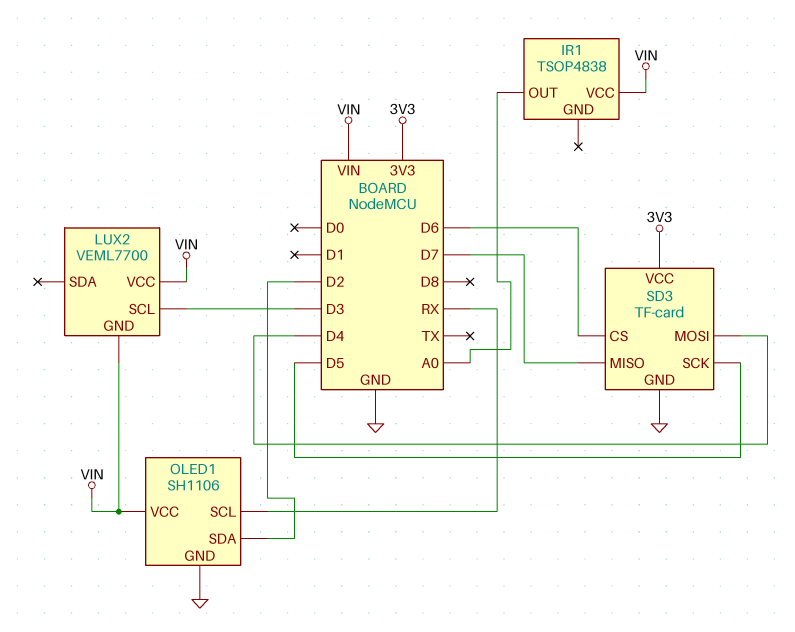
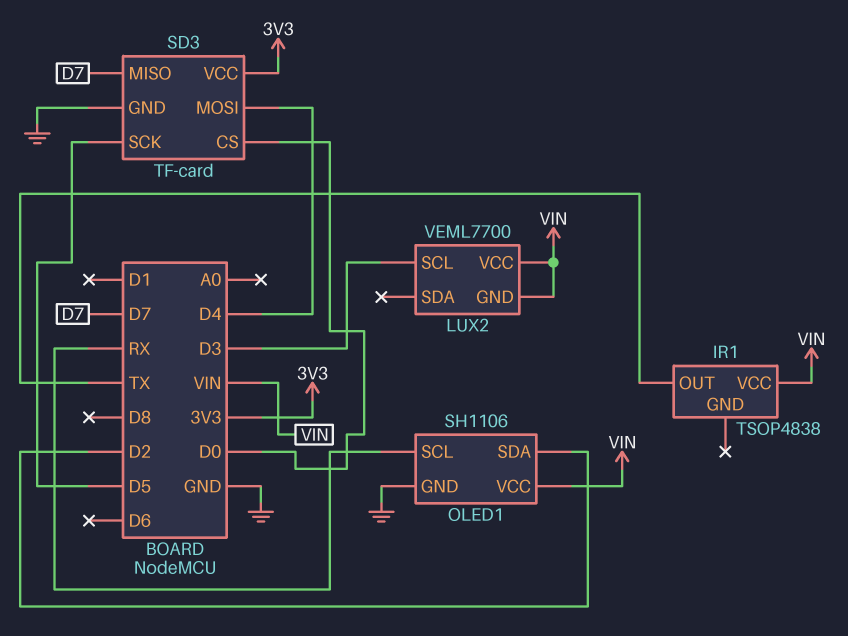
IR1 pin OUT: A0 -> TX
SD3 pin CS: D6 -> D0

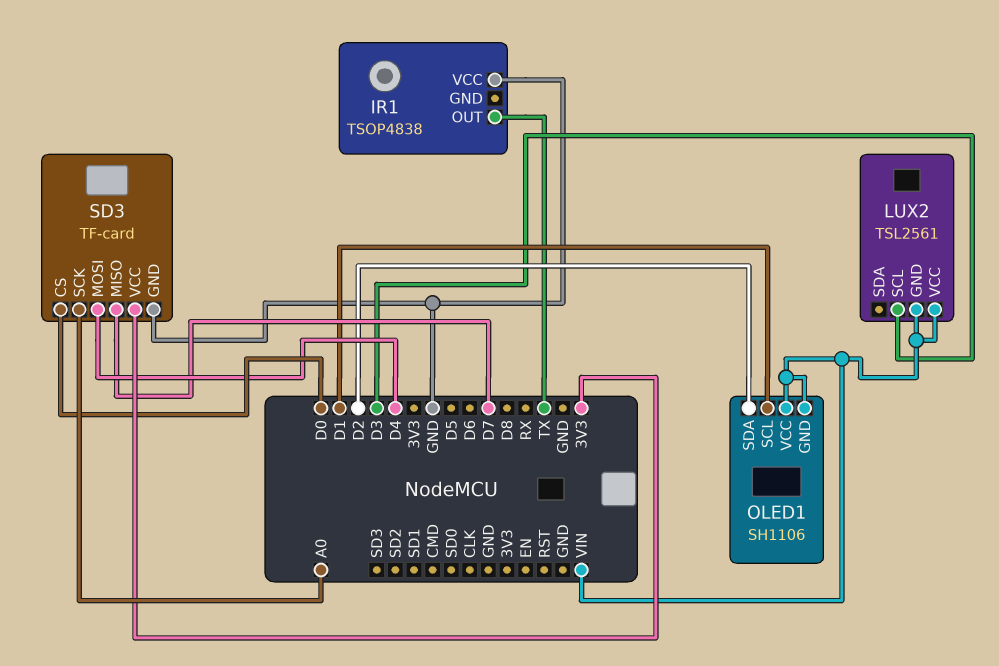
IR1 pin VCC: VIN -> GND
LUX2: VEML7700 -> TSL2561
OLED1 pin GND: GND -> VIN
OLED1 pin SCL: RX -> D1
SD3 pin SCK: D5 -> A0

